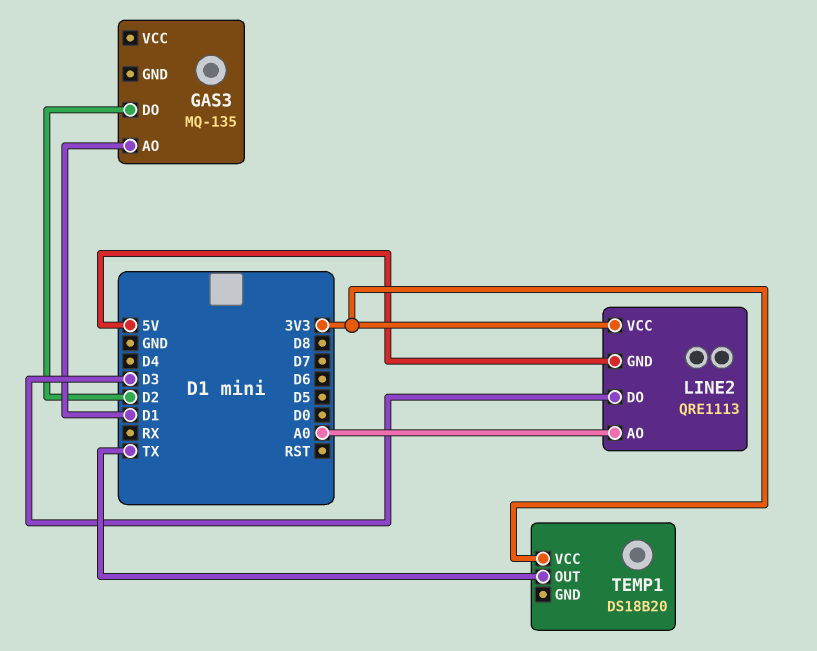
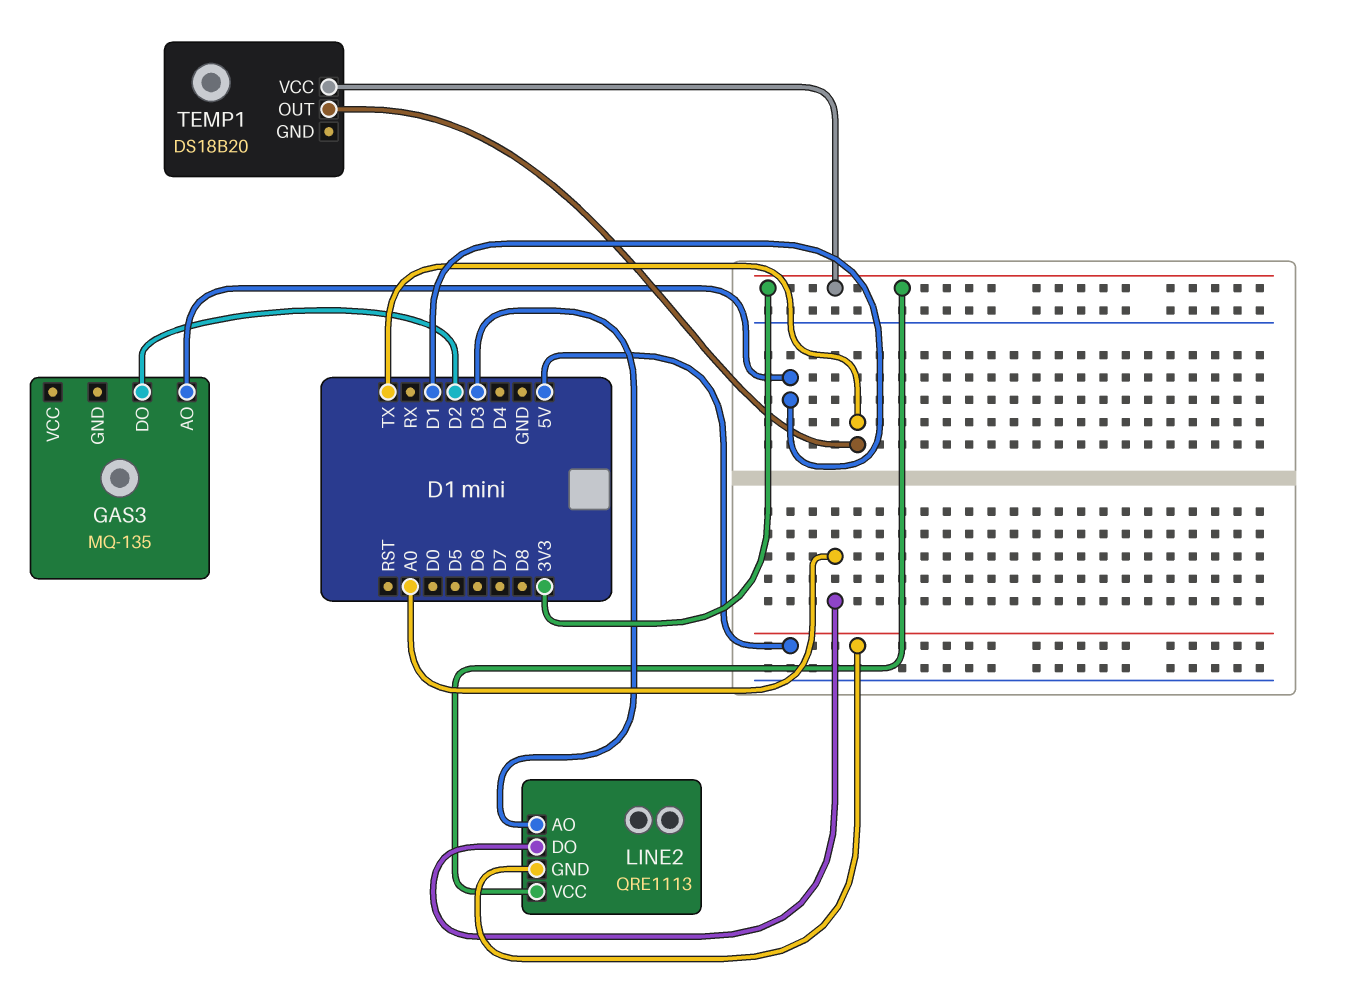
LINE2 pin AO: A0 -> D3
LINE2 pin DO: D3 -> A0

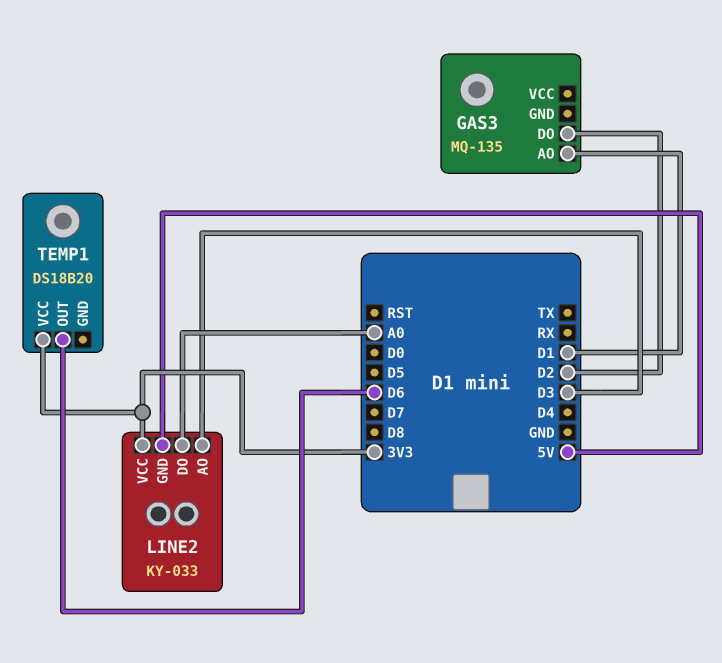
LINE2: QRE1113 -> KY-033
TEMP1 pin OUT: TX -> D6

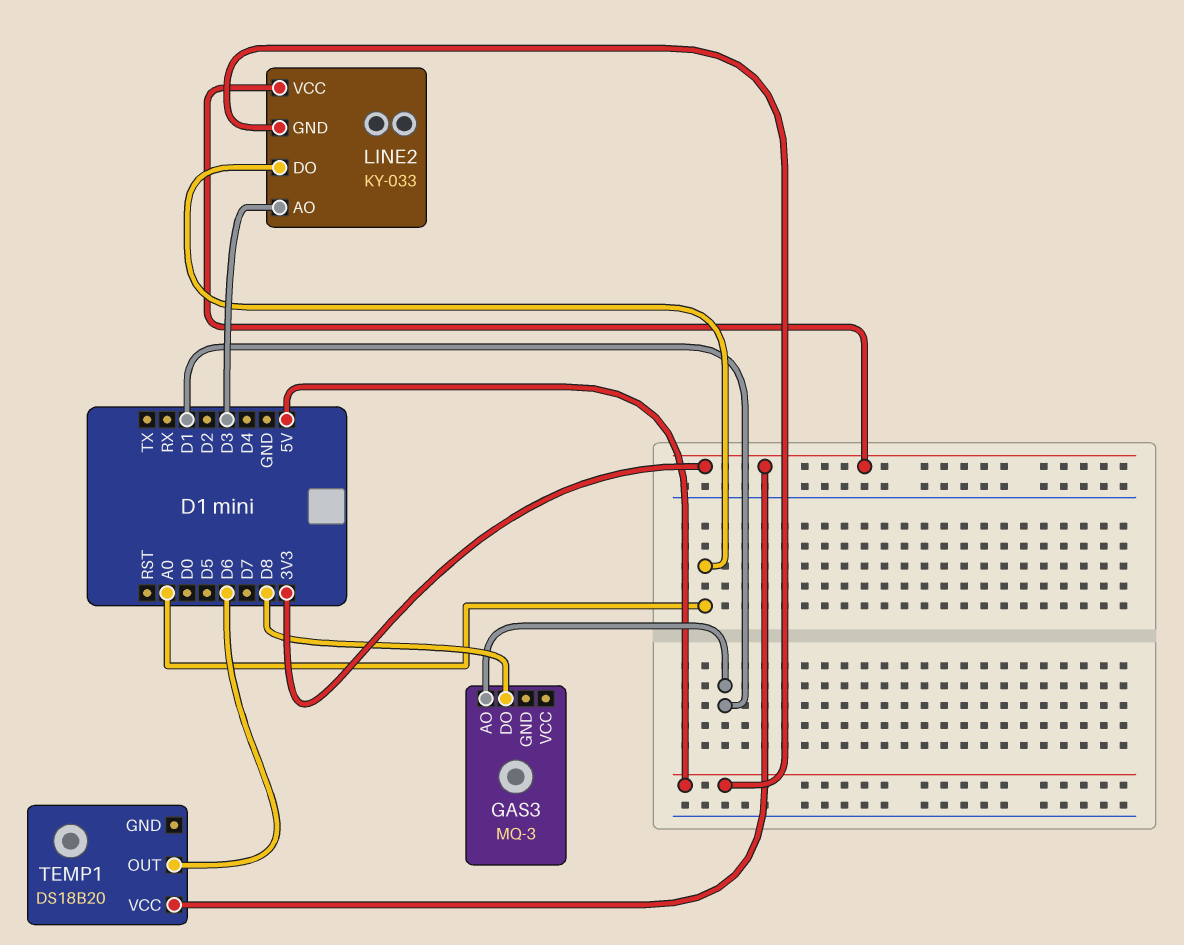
GAS3: MQ-135 -> MQ-3
GAS3 pin DO: D2 -> D8

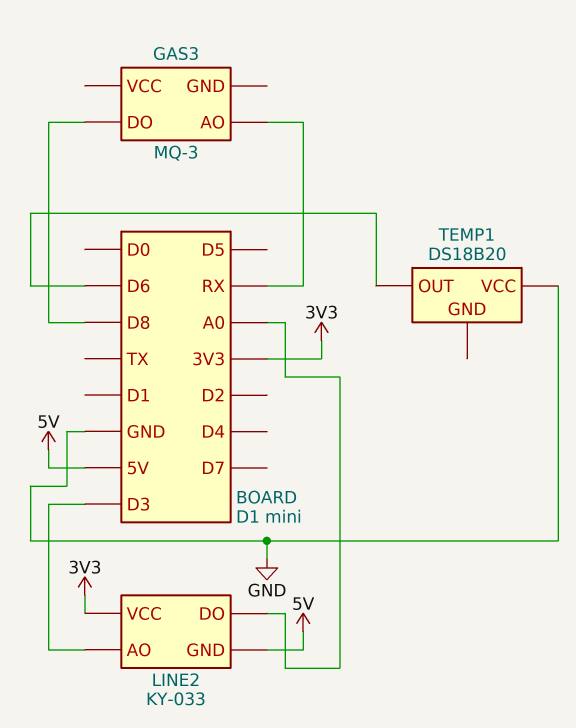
GAS3 pin AO: D1 -> RX
TEMP1 pin VCC: 3V3 -> GND

